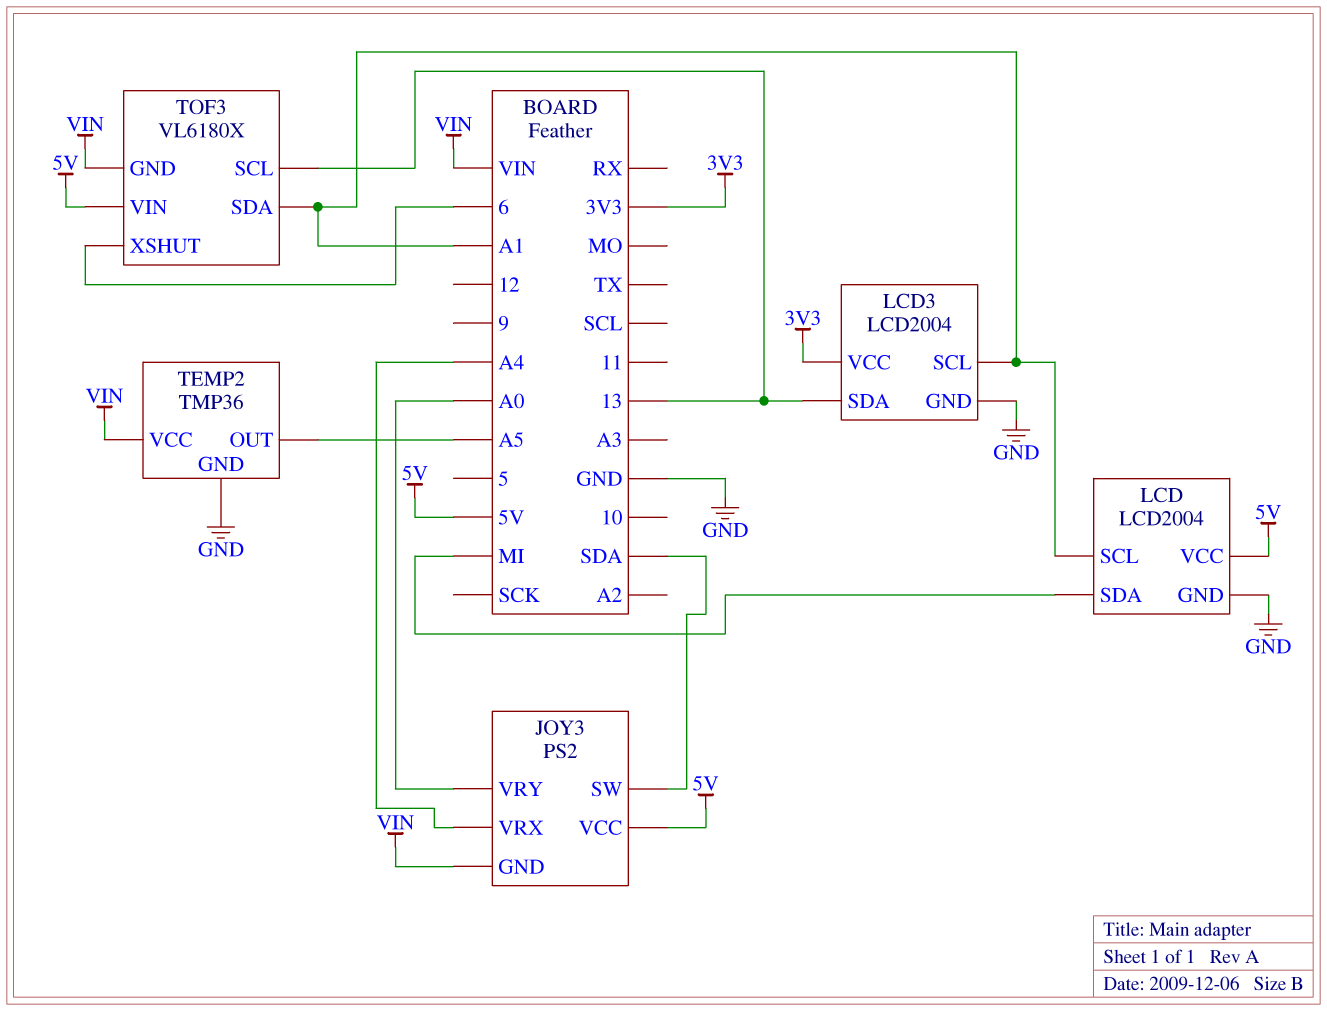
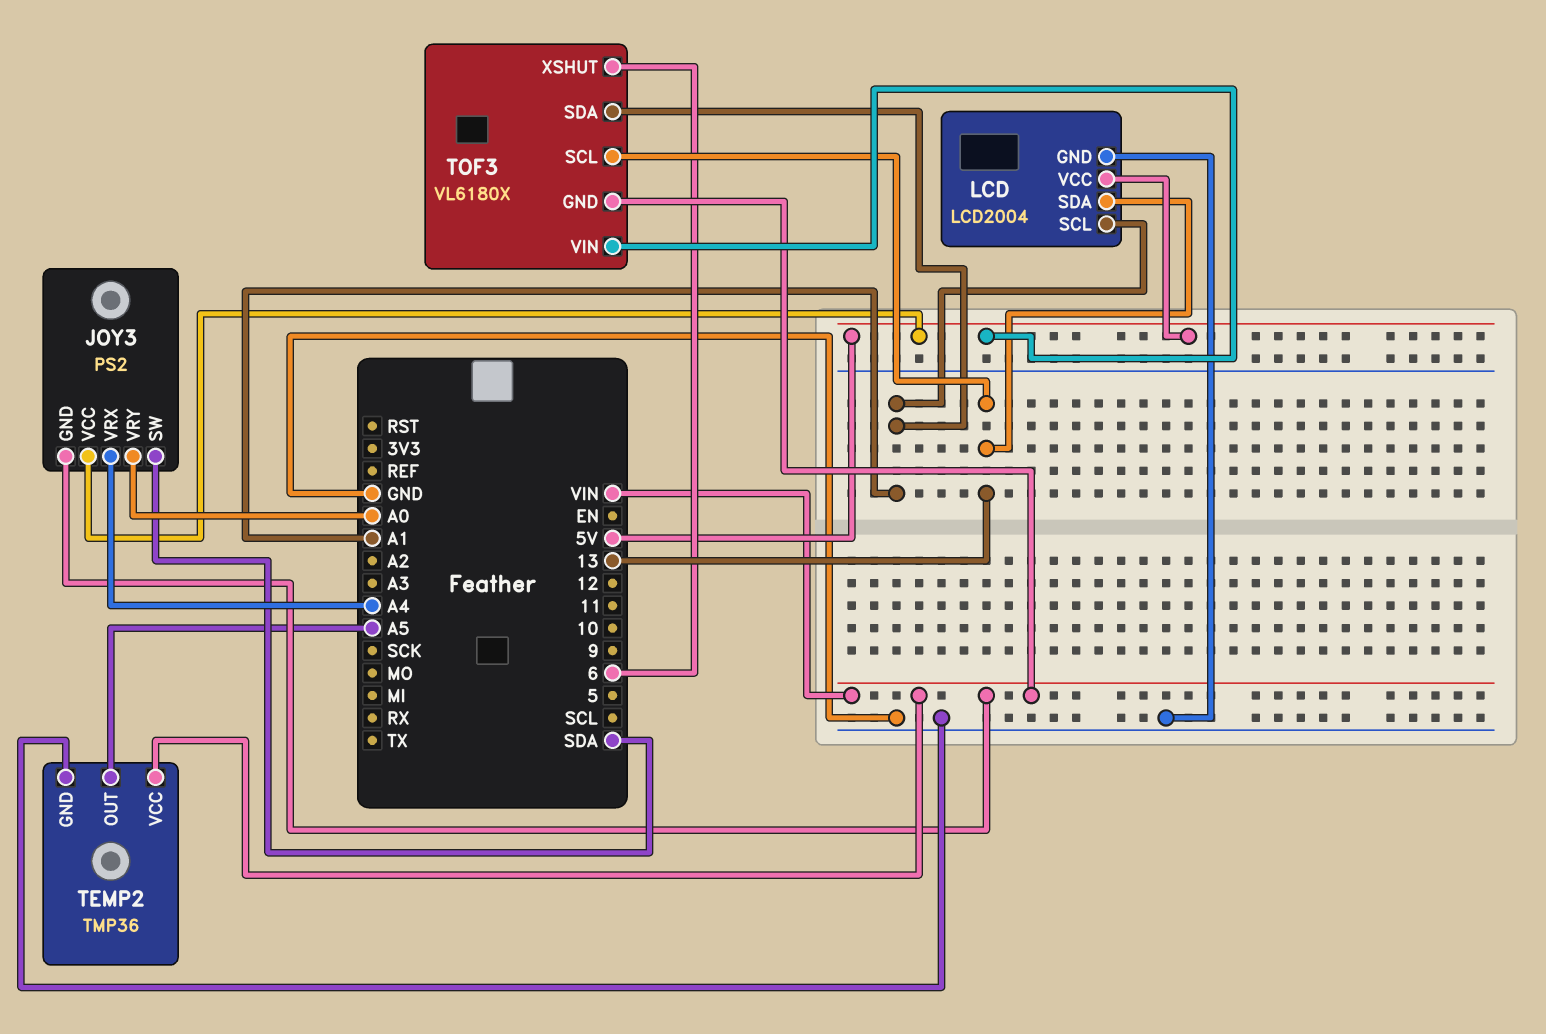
LCD pin SDA: MI -> 13
LCD3: LCD2004 -> none
LCD3 pin GND: GND -> none
LCD3 pin SCL: A1 -> none
LCD3 pin SDA: 13 -> none
LCD3 pin VCC: 3V3 -> none

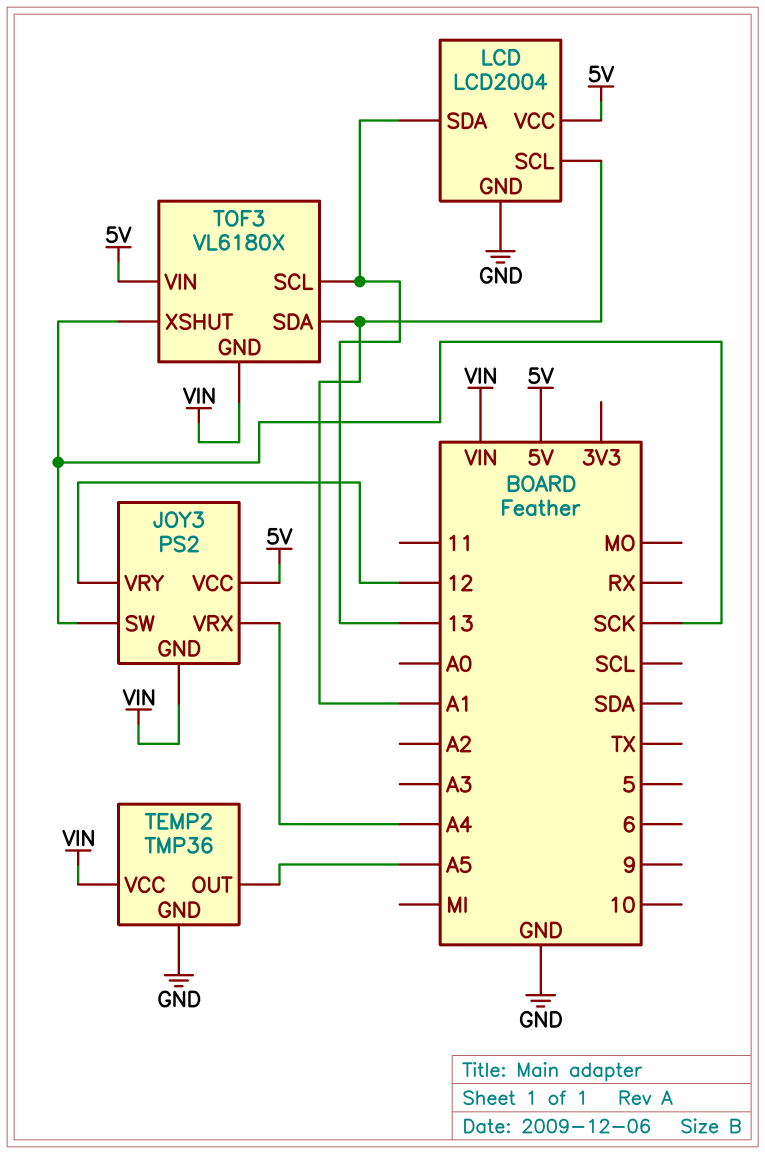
JOY3 pin SW: SDA -> SCK
JOY3 pin VRY: A0 -> 12
TOF3 pin XSHUT: 6 -> SCK

